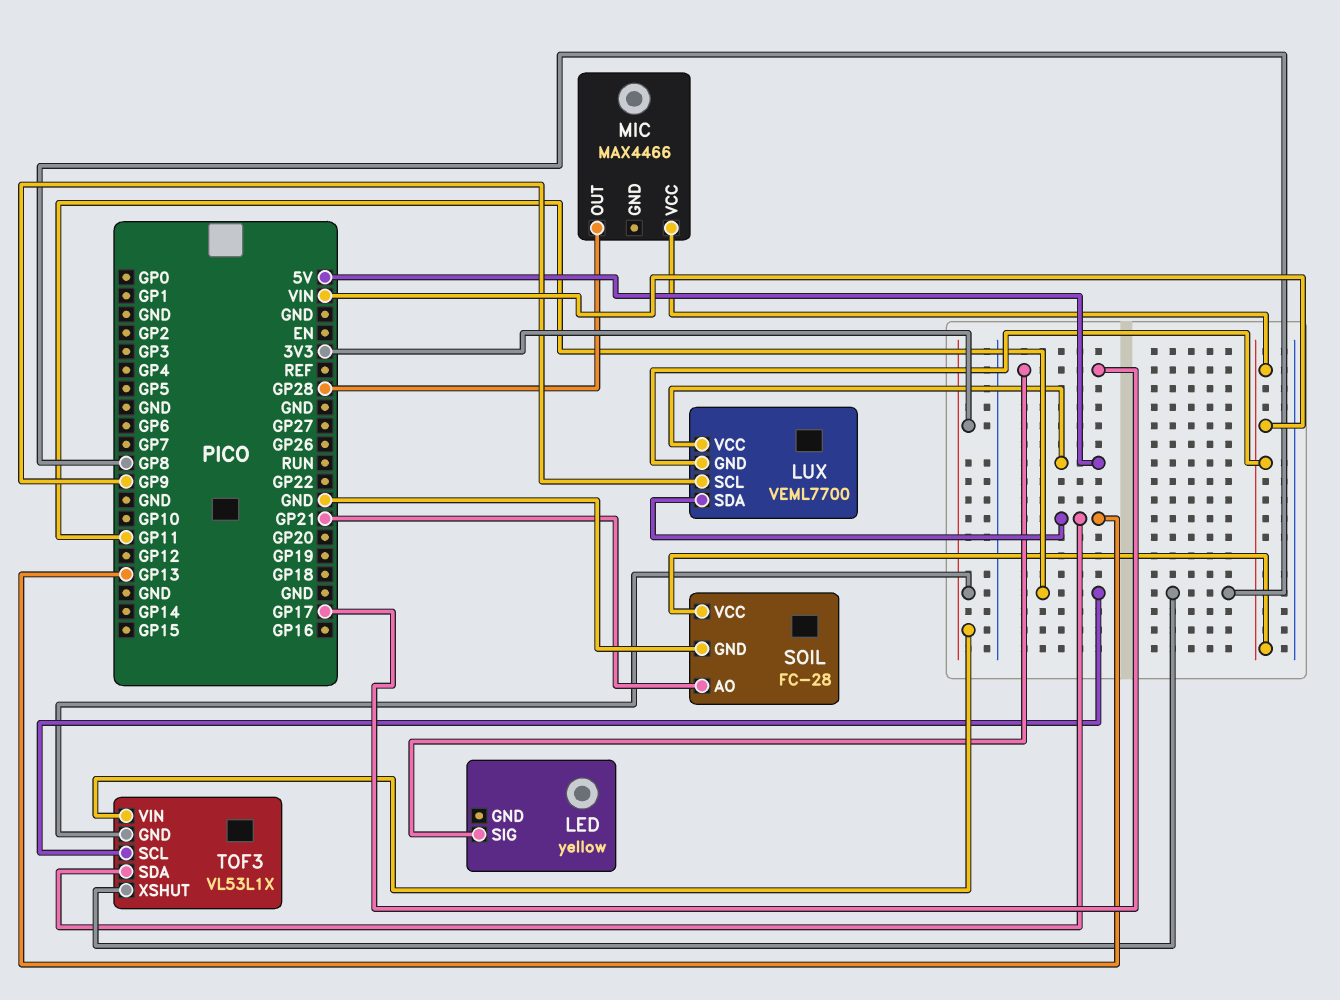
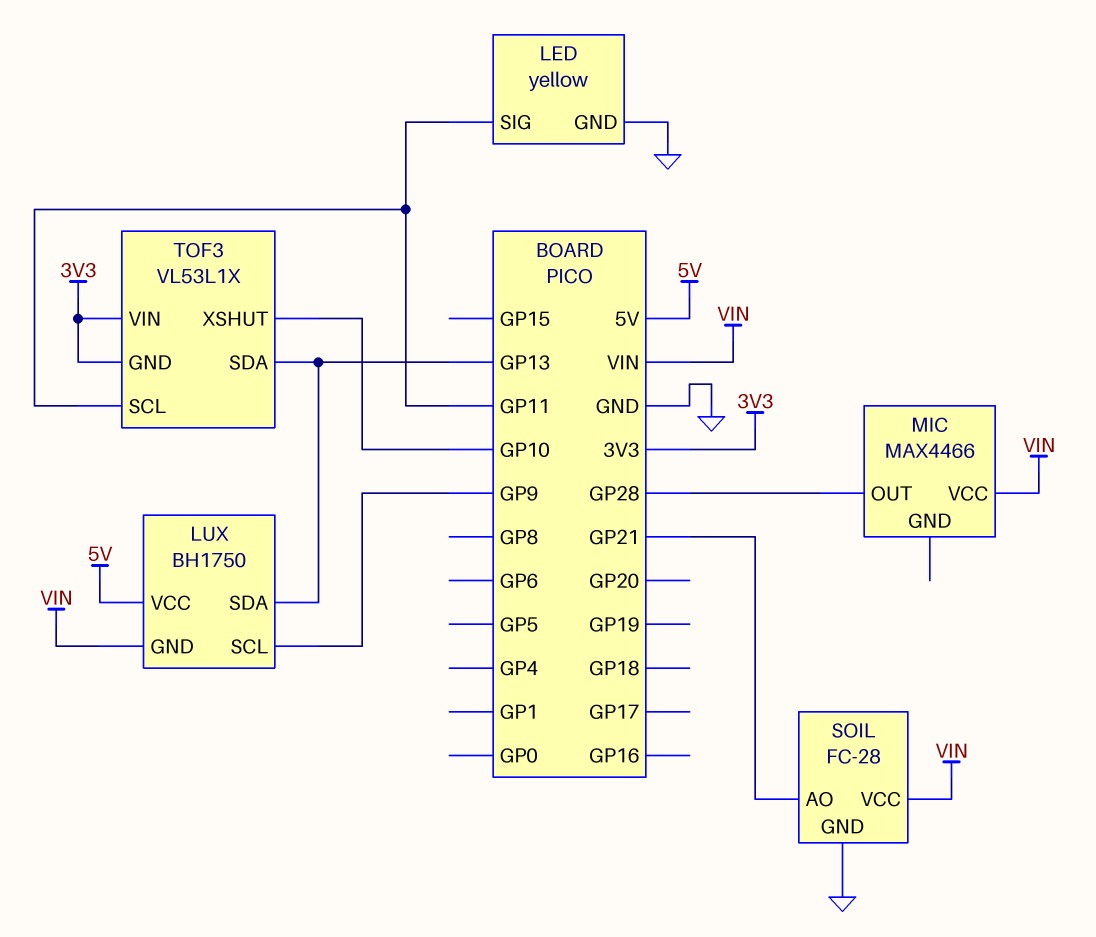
LED pin GND: none -> GND
LED pin SIG: GP17 -> GP11
LUX: VEML7700 -> BH1750
TOF3 pin XSHUT: GP8 -> GP10

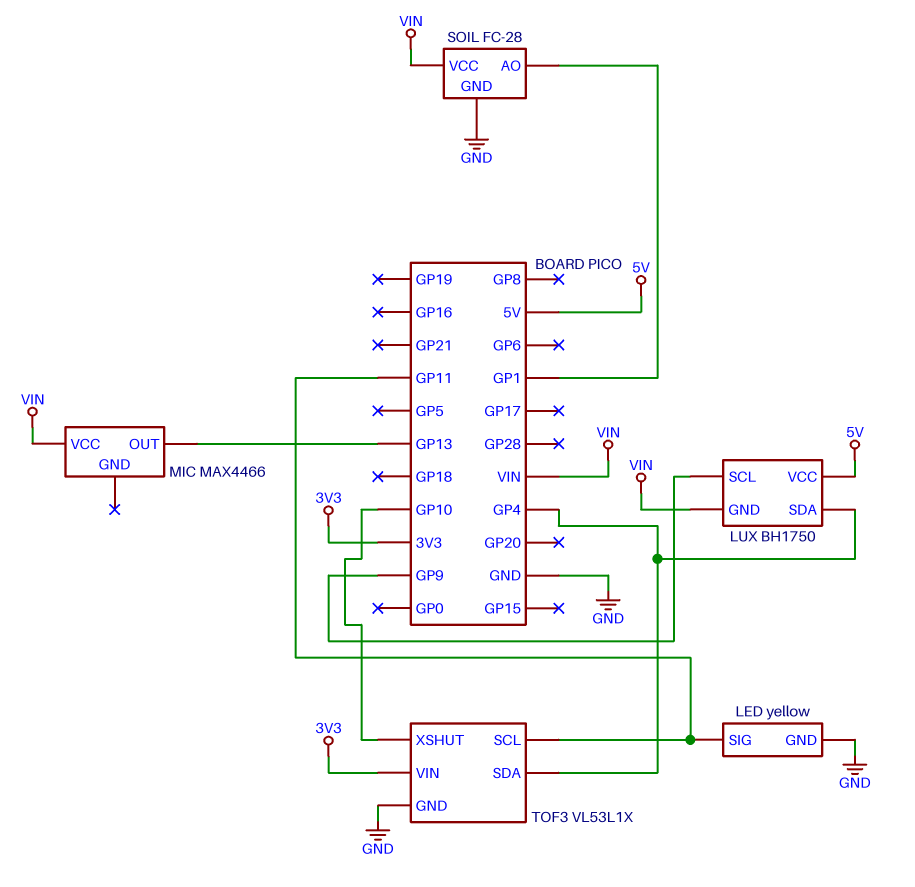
LUX pin SDA: GP13 -> GP4
MIC pin OUT: GP28 -> GP13
SOIL pin AO: GP21 -> GP1
TOF3 pin GND: 3V3 -> GND
TOF3 pin SDA: GP13 -> GP4

